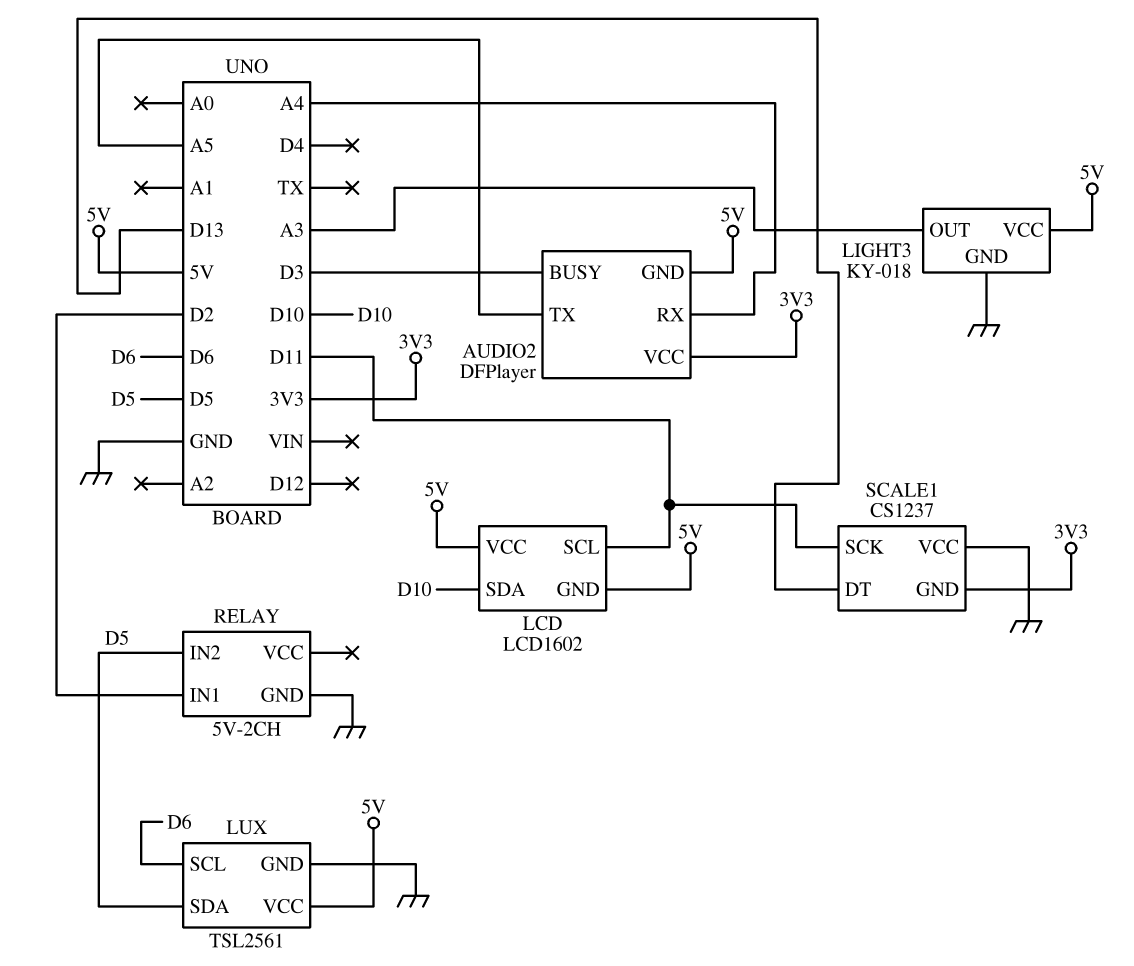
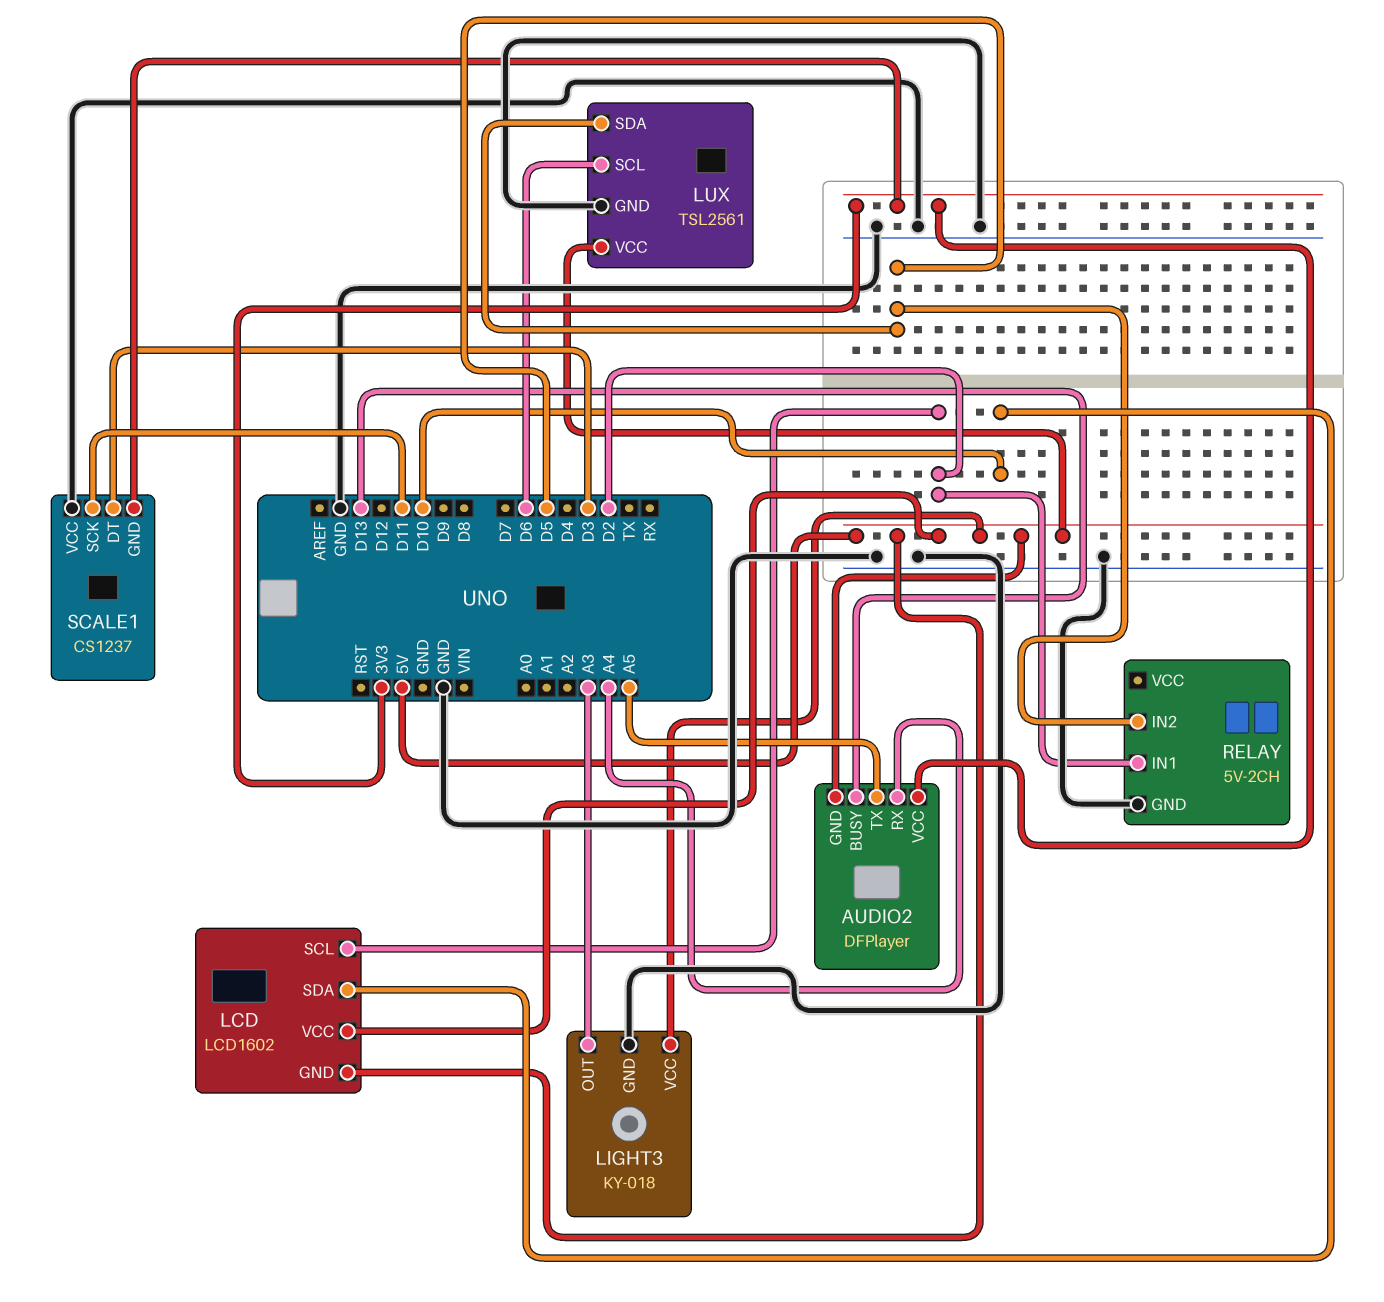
AUDIO2 pin BUSY: D3 -> D13
LCD pin SCL: D11 -> D2
SCALE1 pin DT: D13 -> D3

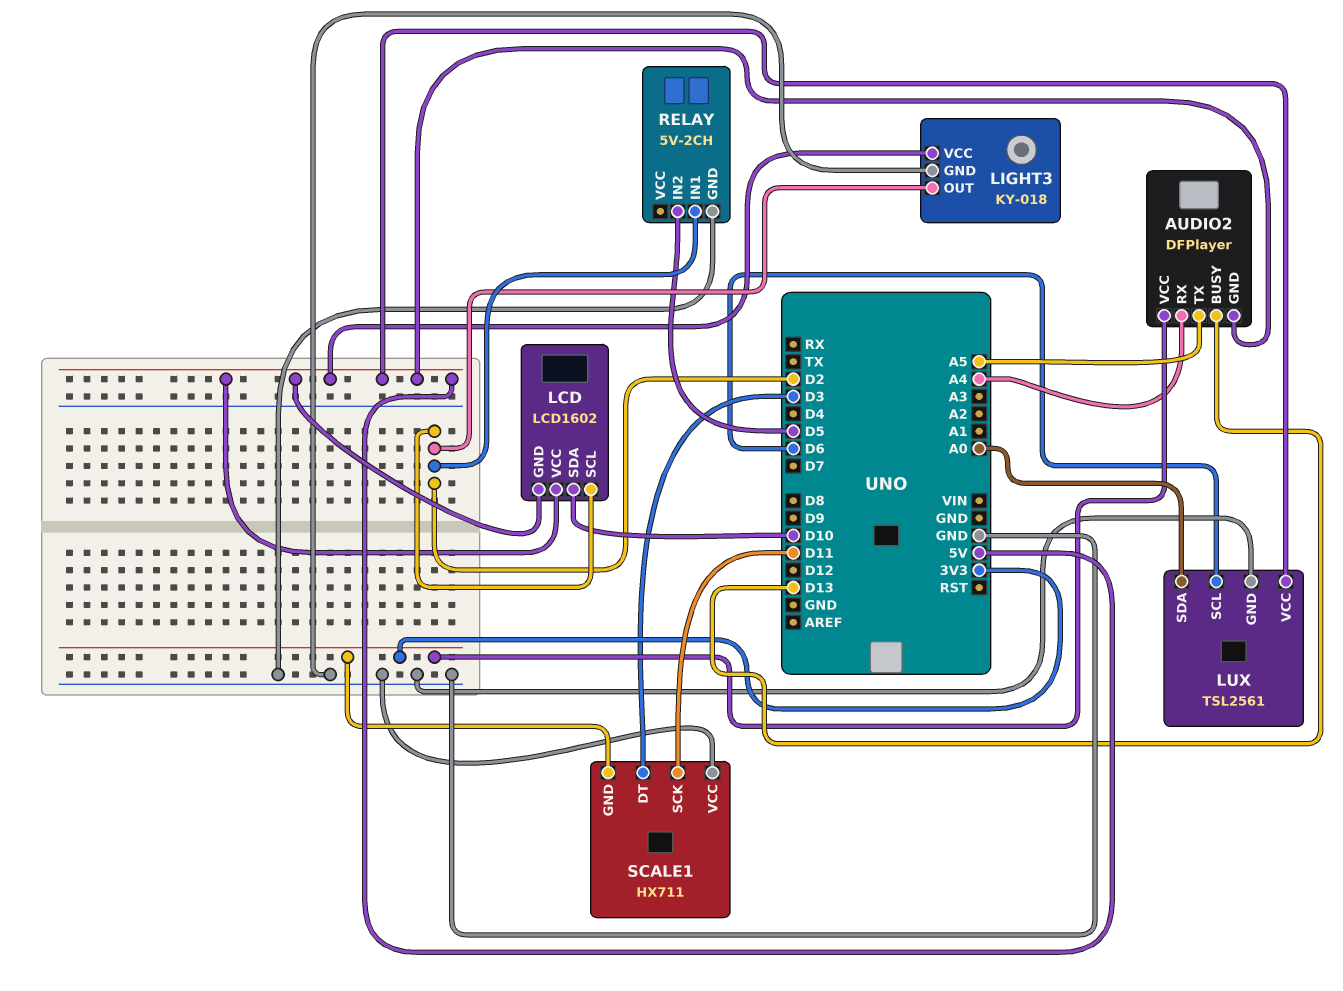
LIGHT3 pin OUT: A3 -> D2
LUX pin SDA: D5 -> A0
SCALE1: CS1237 -> HX711

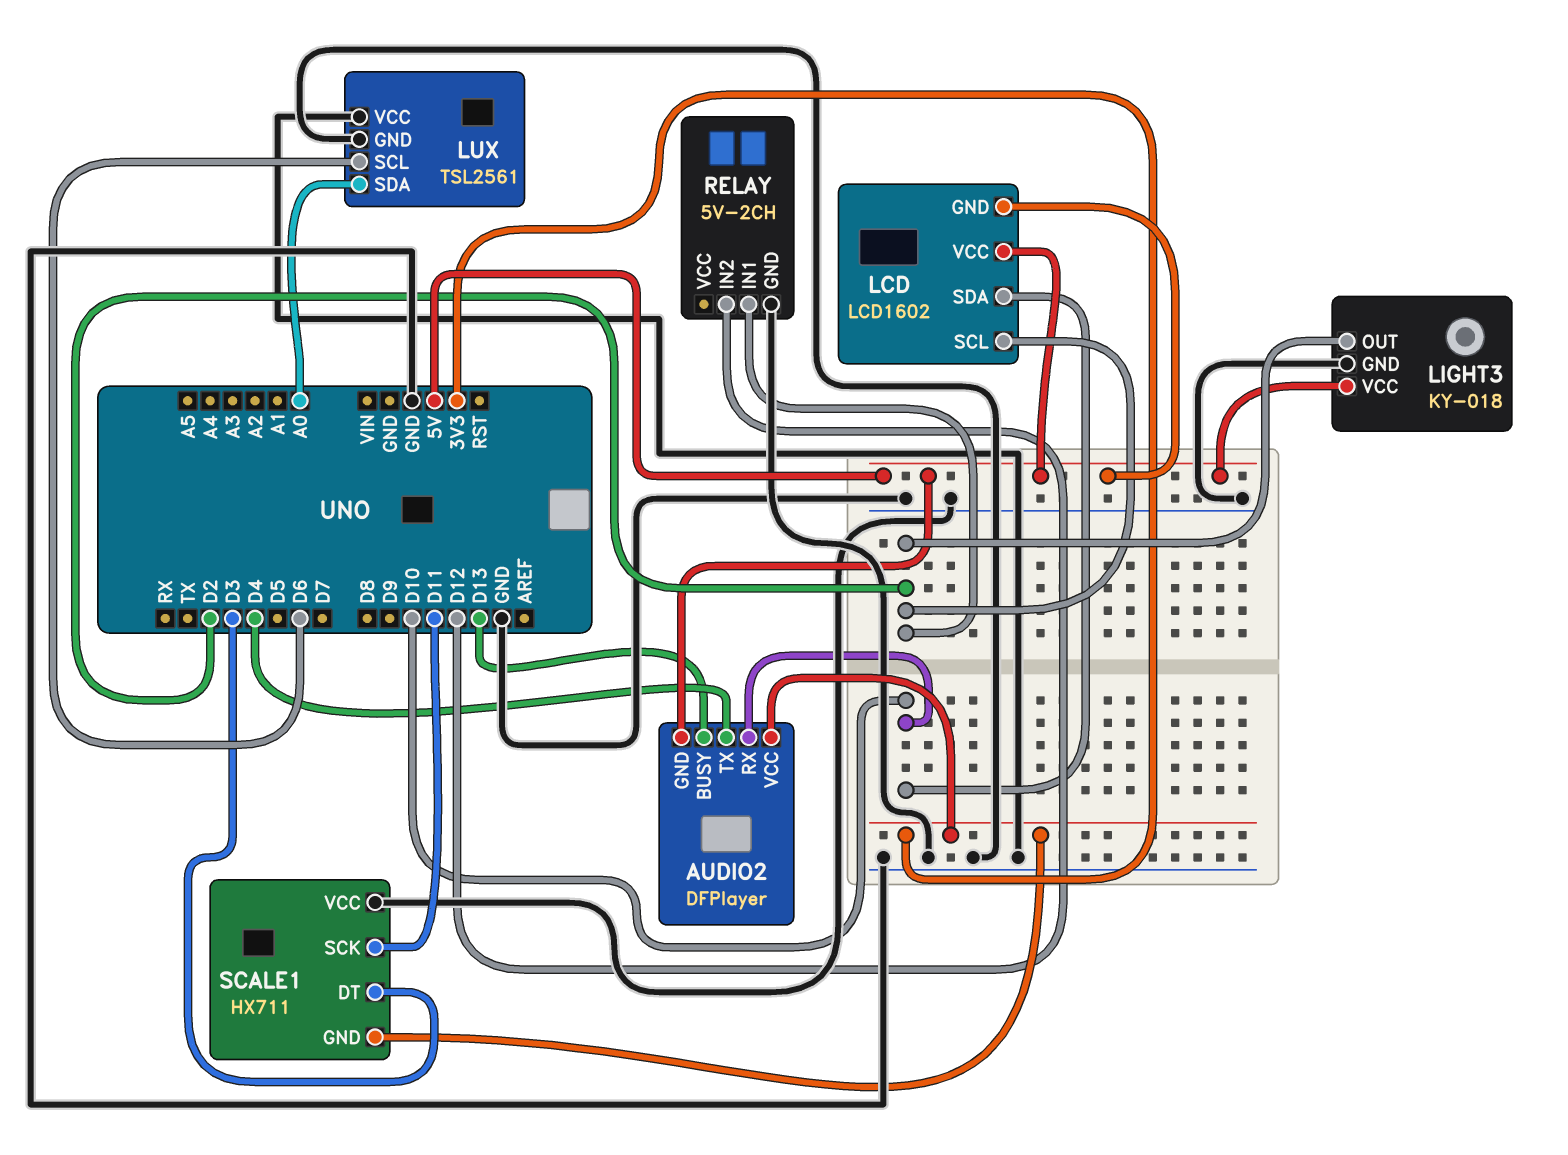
AUDIO2 pin RX: A4 -> D10
AUDIO2 pin TX: A5 -> D4
LUX pin VCC: 5V -> GND
RELAY pin IN2: D5 -> D12

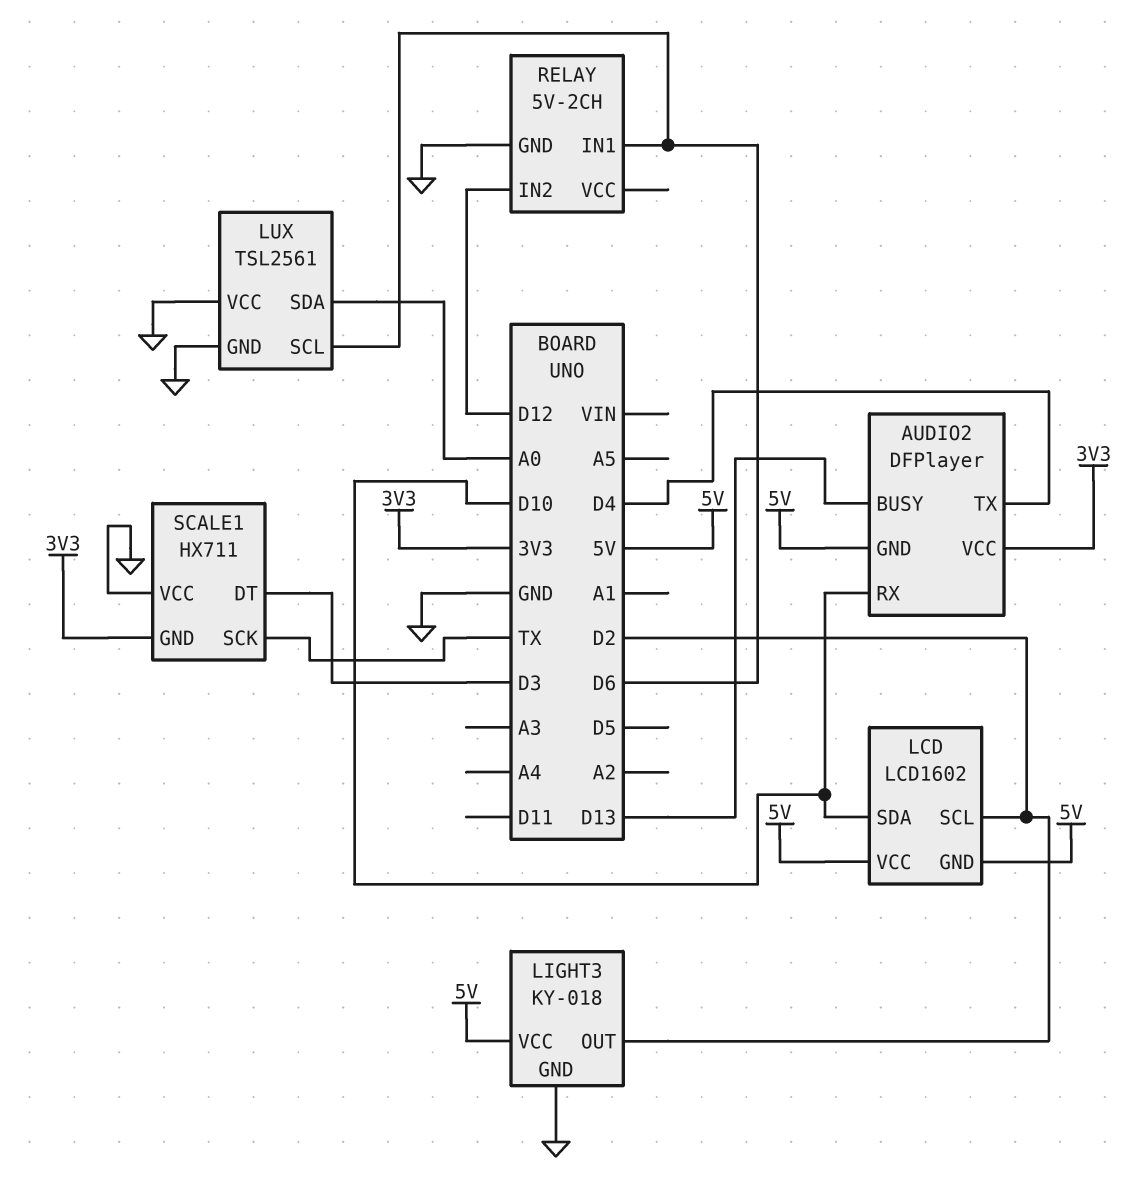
RELAY pin IN1: D2 -> D6
SCALE1 pin SCK: D11 -> TX

